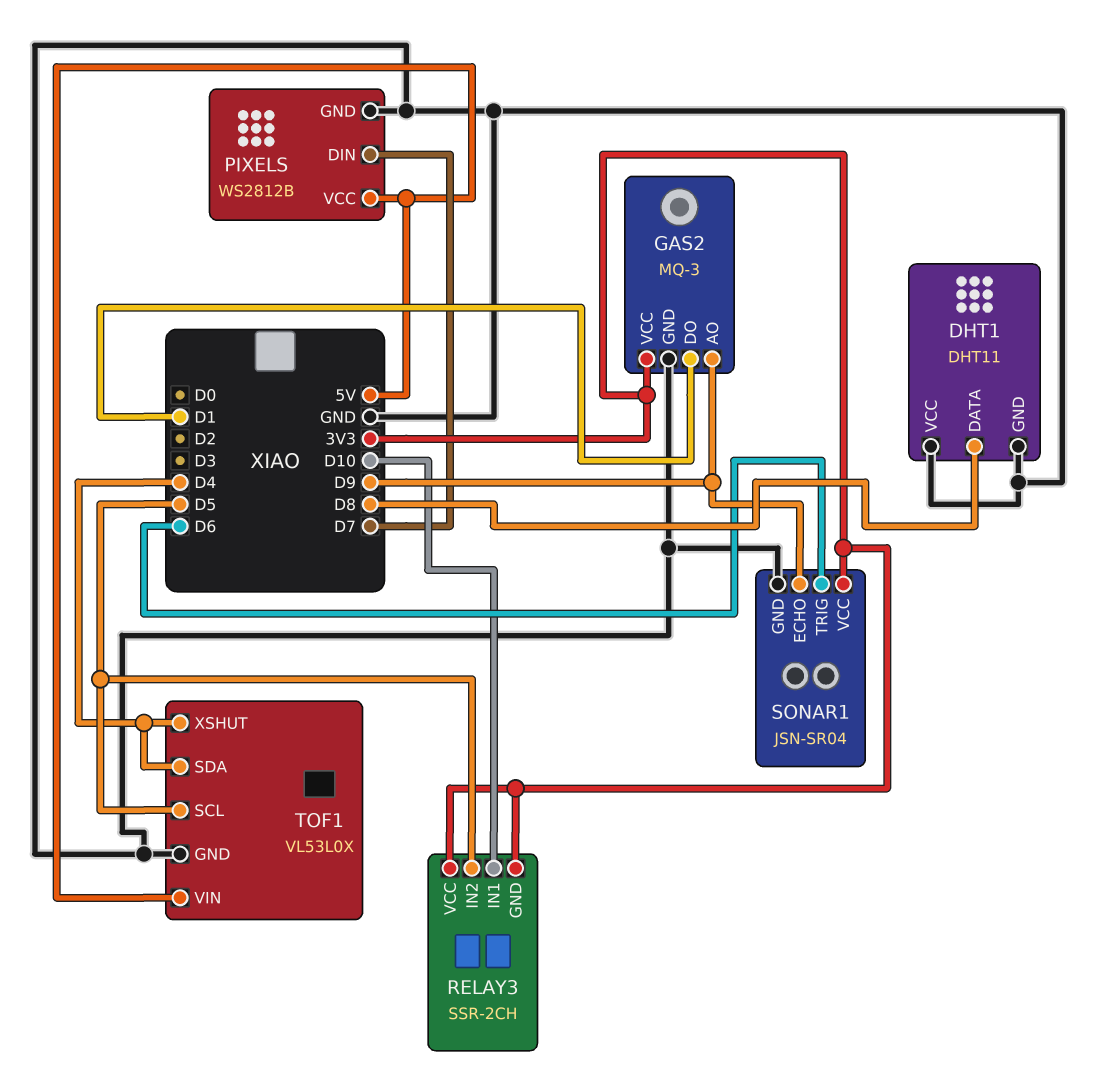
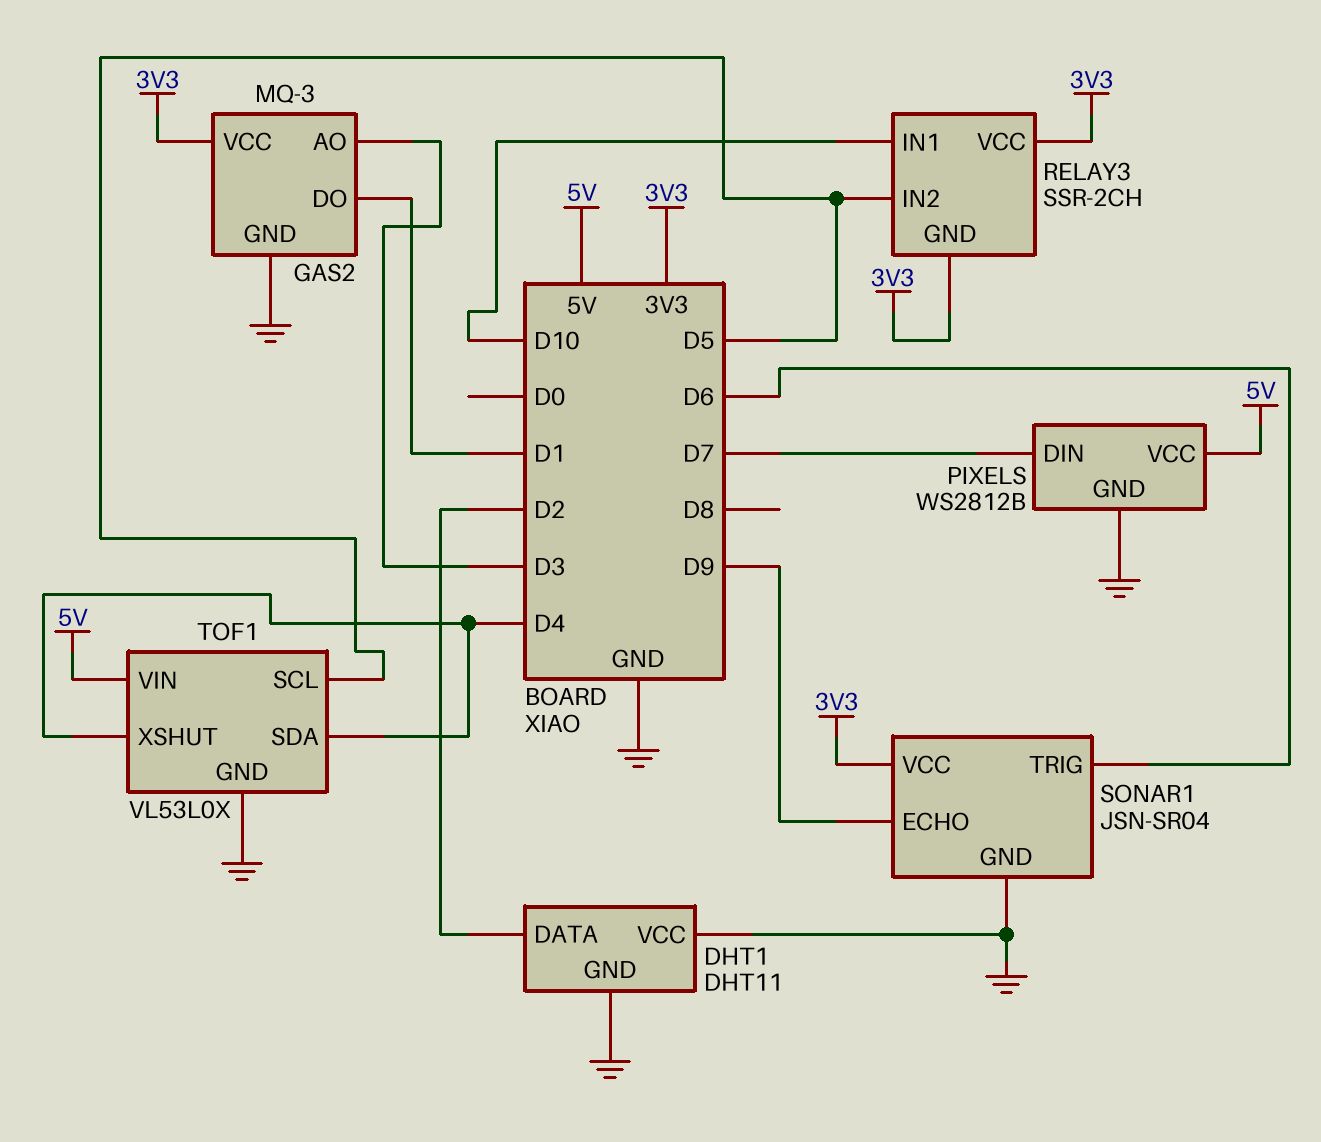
DHT1 pin DATA: D8 -> D2
GAS2 pin AO: D9 -> D3

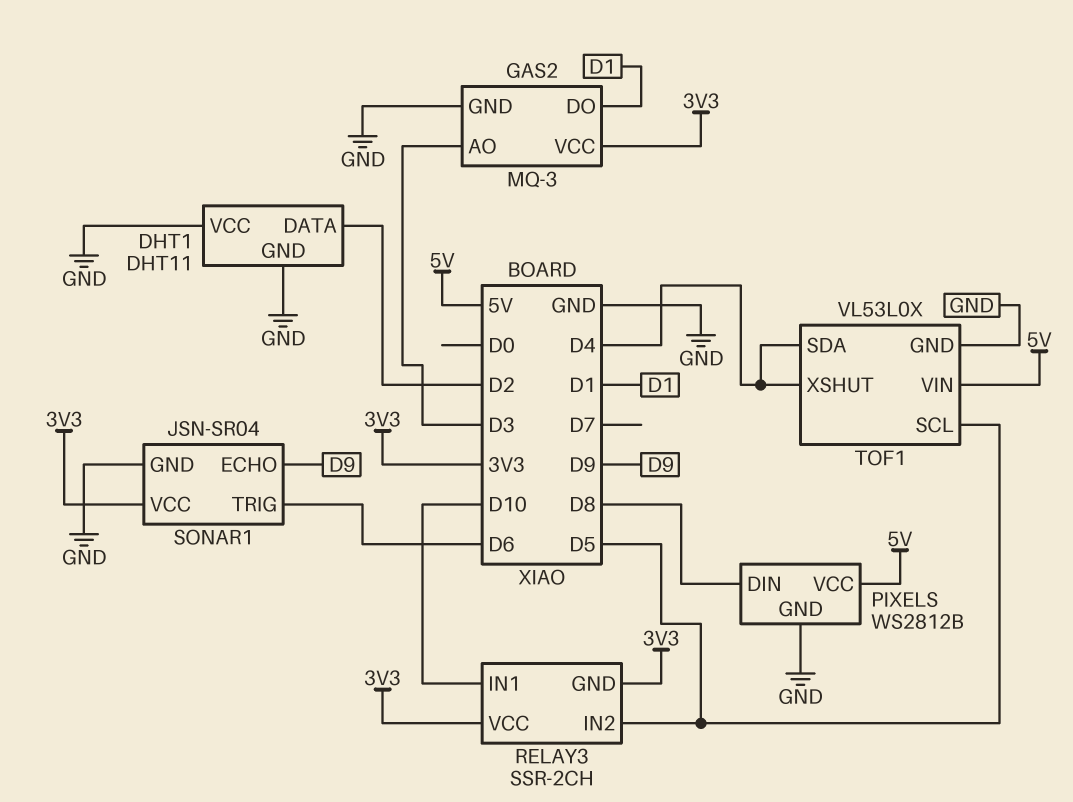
PIXELS pin DIN: D7 -> D8

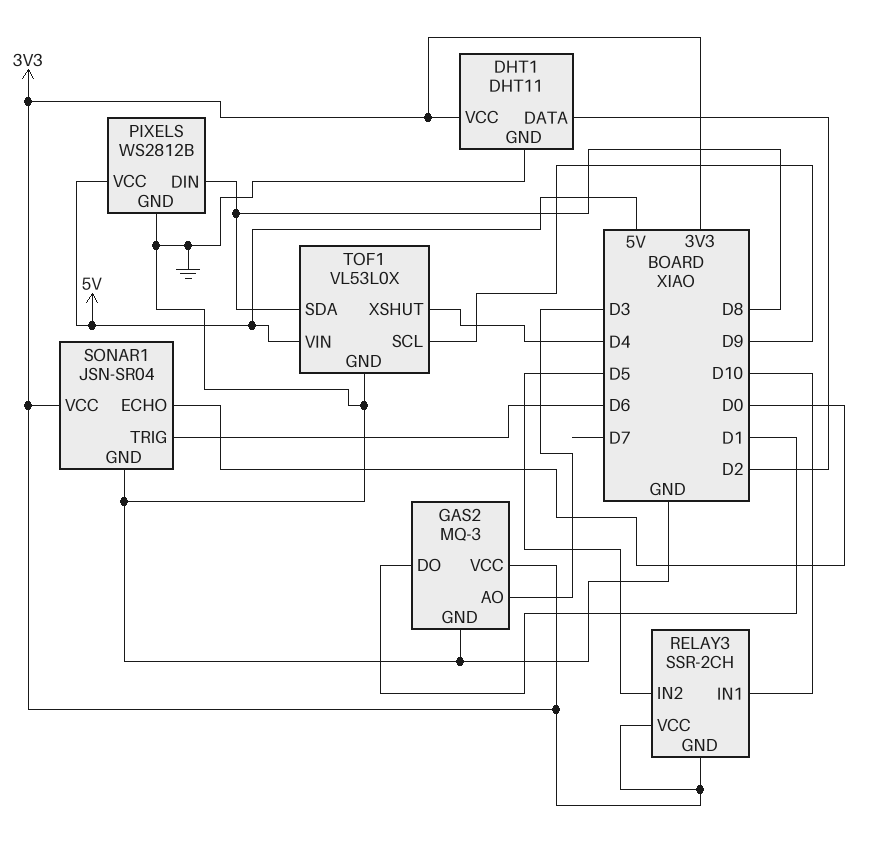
DHT1 pin VCC: GND -> 3V3
SONAR1 pin ECHO: D9 -> D0
TOF1 pin SCL: D5 -> D9
TOF1 pin SDA: D4 -> D8

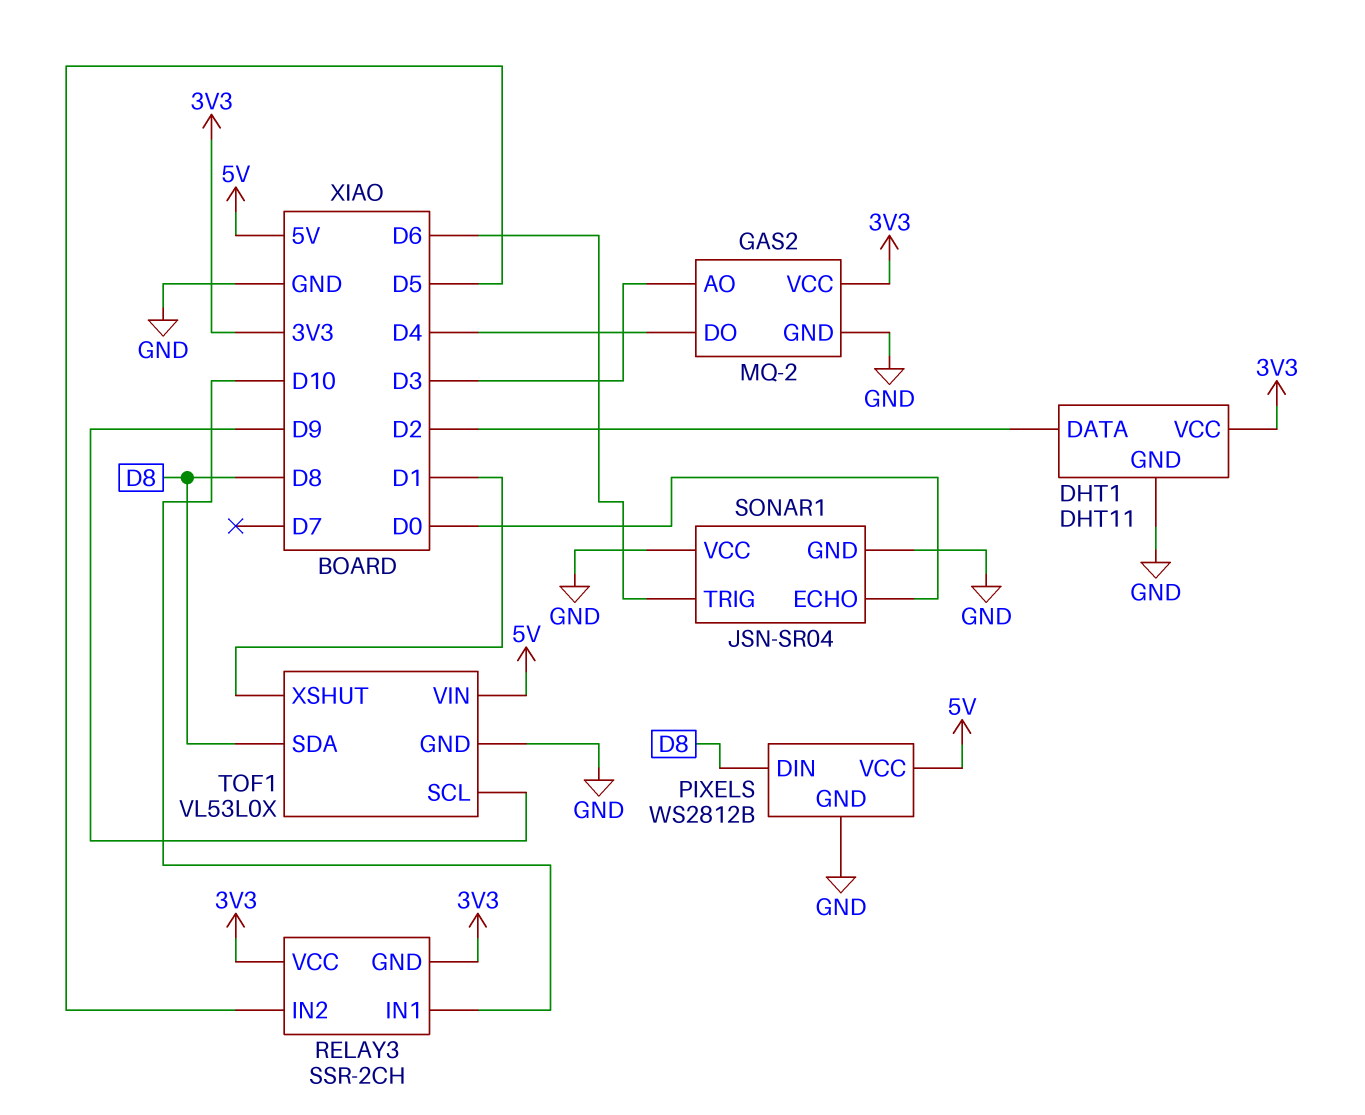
GAS2: MQ-3 -> MQ-2
GAS2 pin DO: D1 -> D4
SONAR1 pin VCC: 3V3 -> GND
TOF1 pin XSHUT: D4 -> D1

